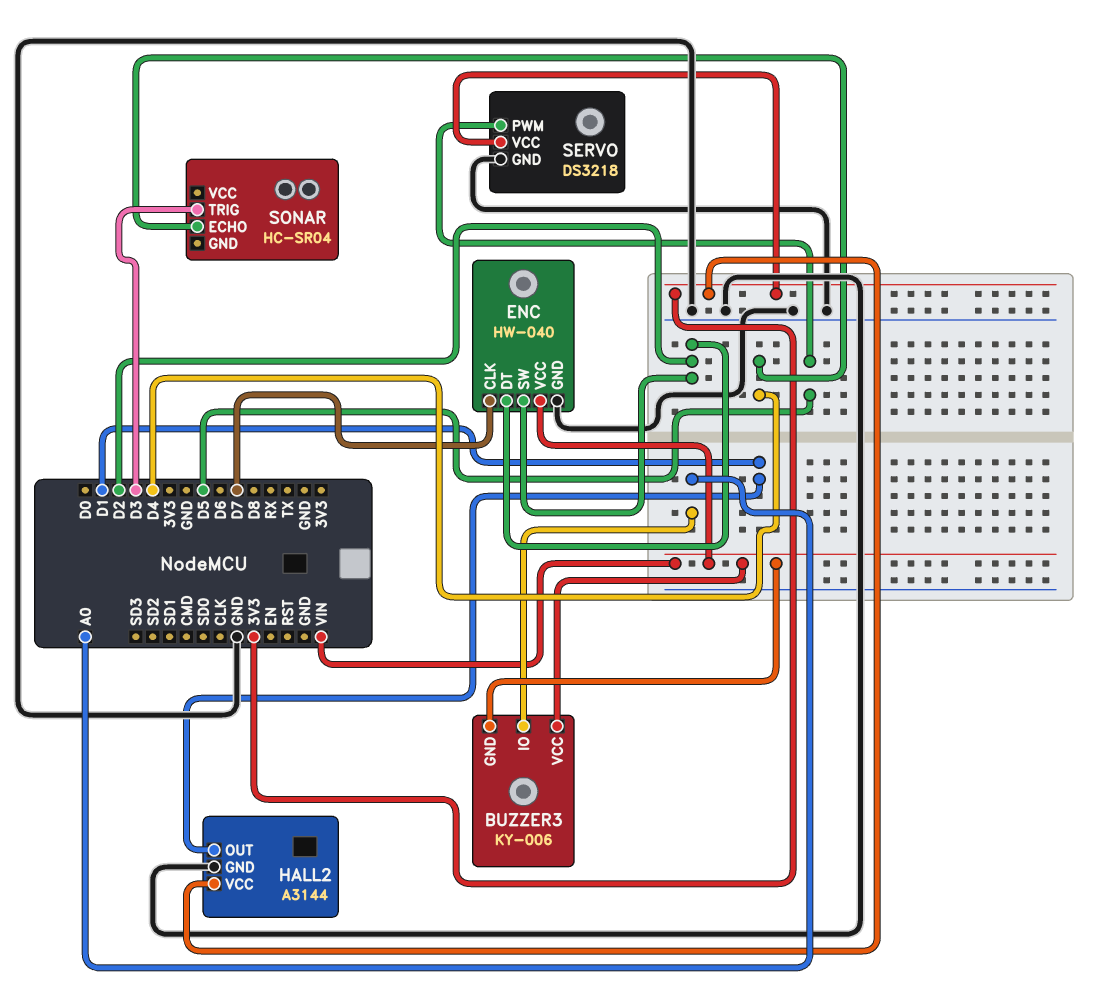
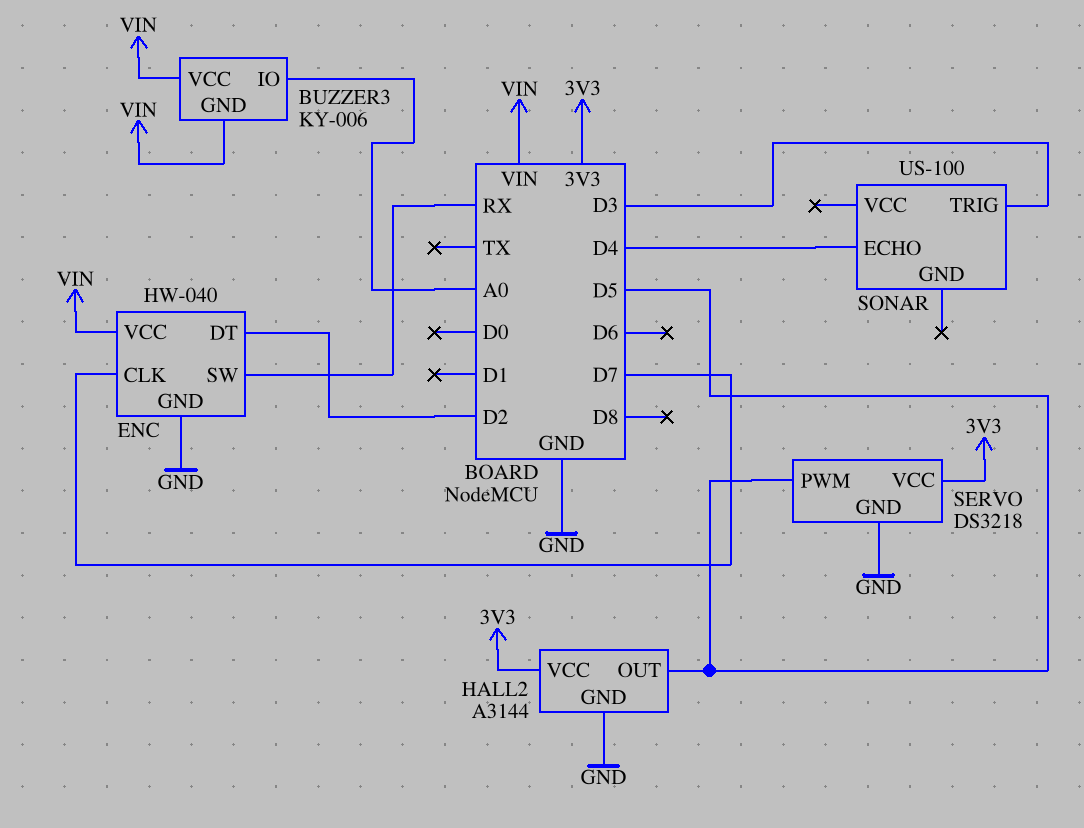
ENC pin SW: D2 -> RX
HALL2 pin OUT: D1 -> D5
SONAR: HC-SR04 -> US-100

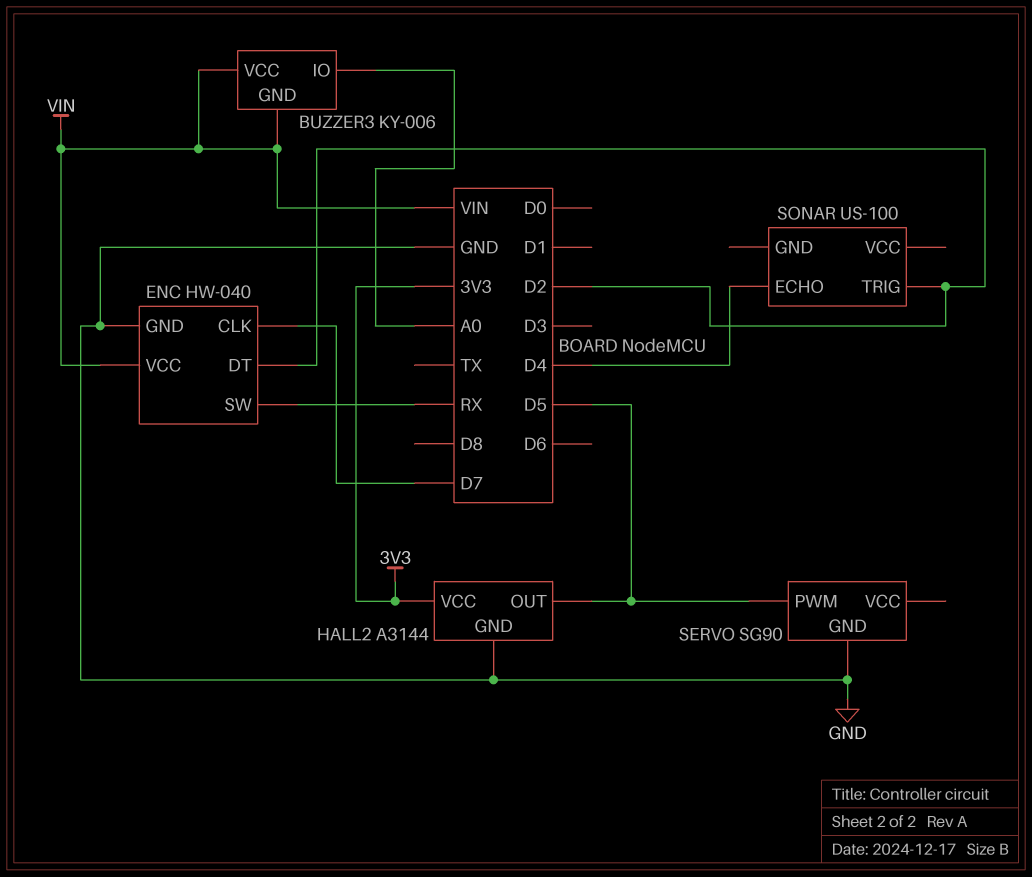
SERVO: DS3218 -> SG90
SERVO pin VCC: 3V3 -> none
SONAR pin TRIG: D3 -> D2

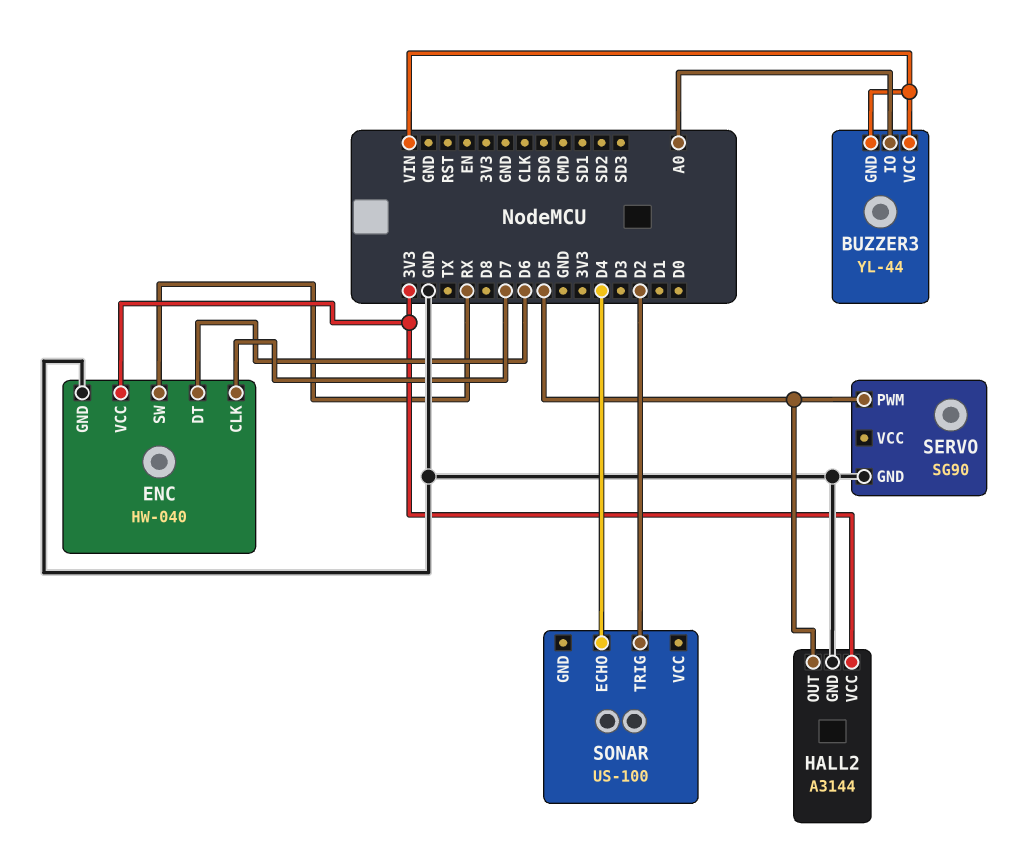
BUZZER3: KY-006 -> YL-44
ENC pin DT: D2 -> D6
ENC pin VCC: VIN -> 3V3

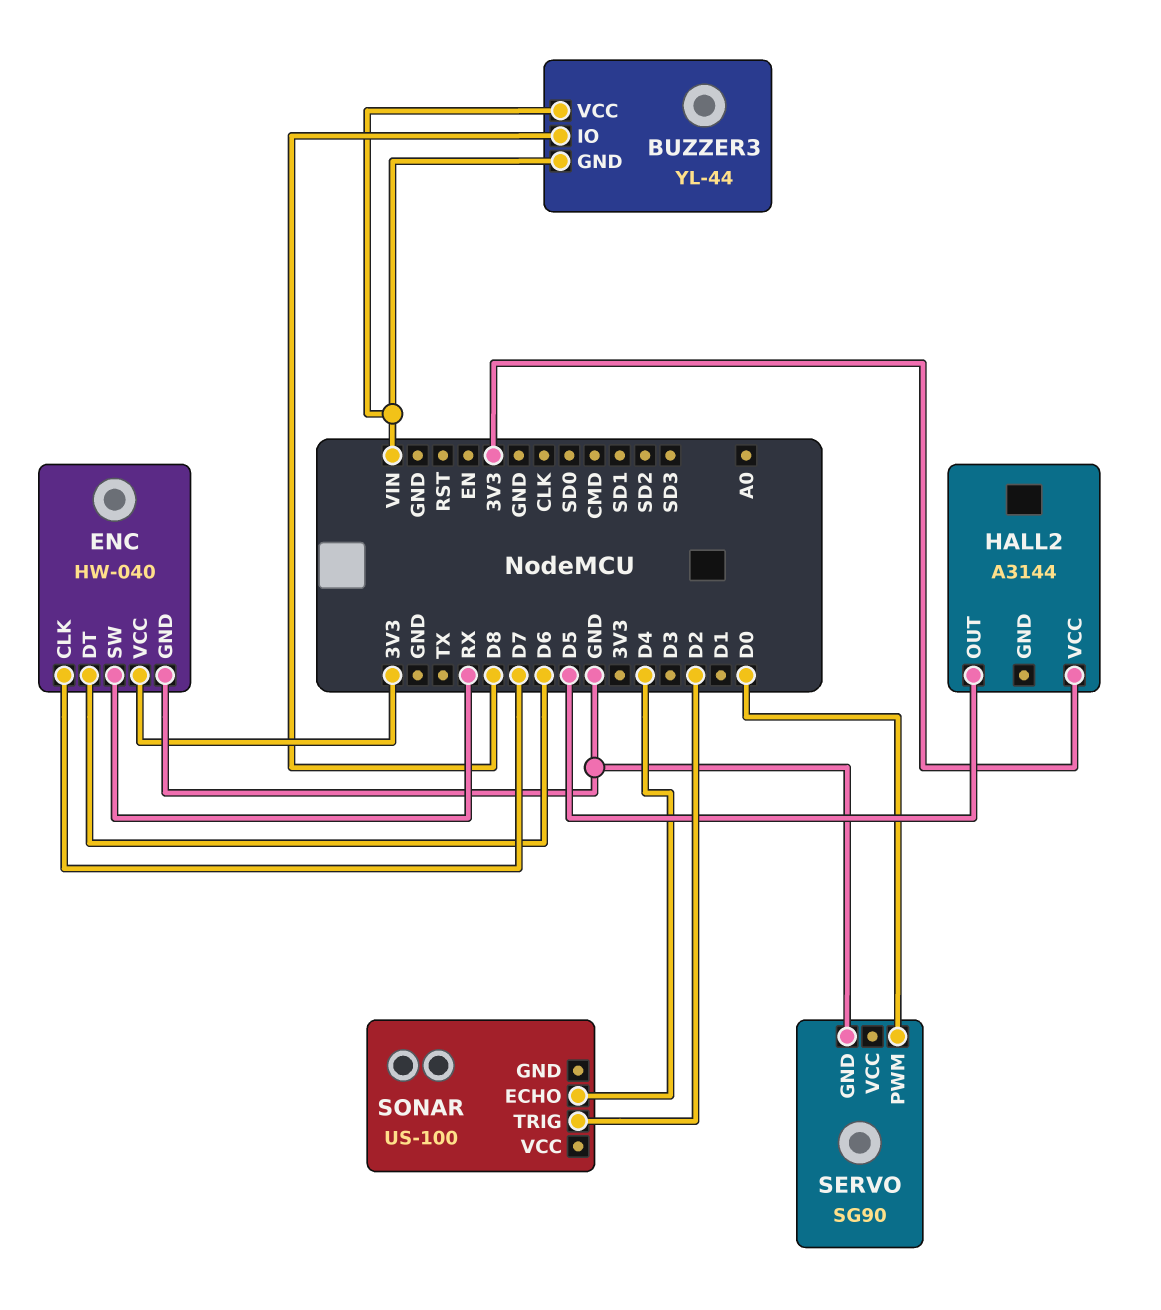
BUZZER3 pin IO: A0 -> D8
HALL2 pin GND: GND -> none
SERVO pin PWM: D5 -> D0

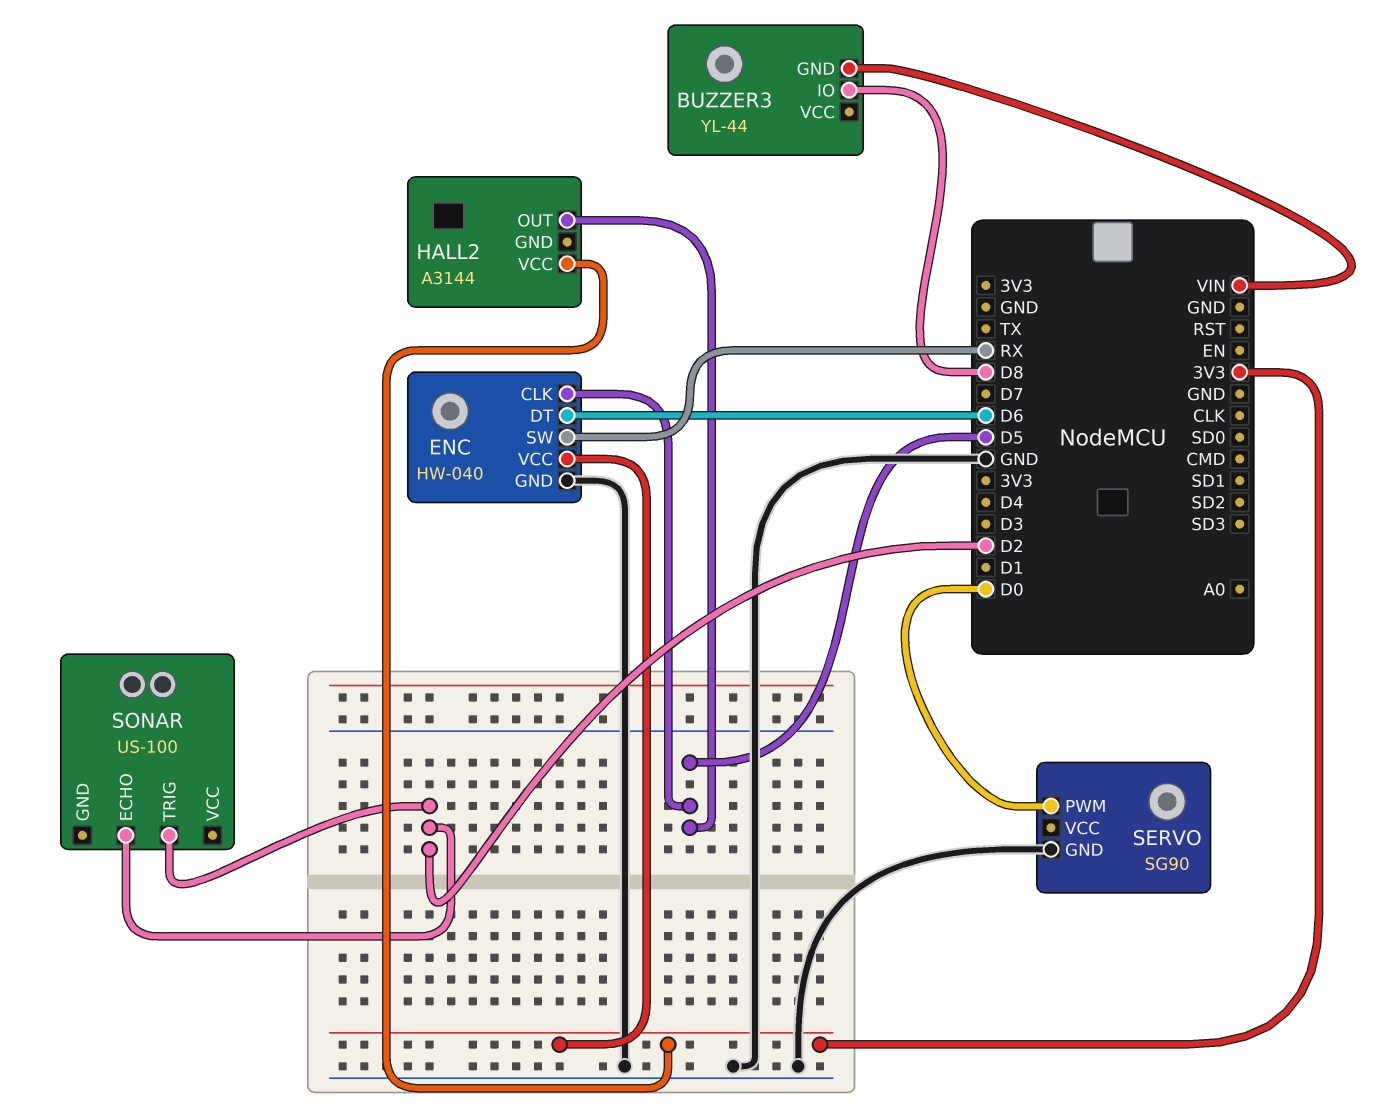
BUZZER3 pin VCC: VIN -> none
ENC pin CLK: D7 -> D5
SONAR pin ECHO: D4 -> D2

